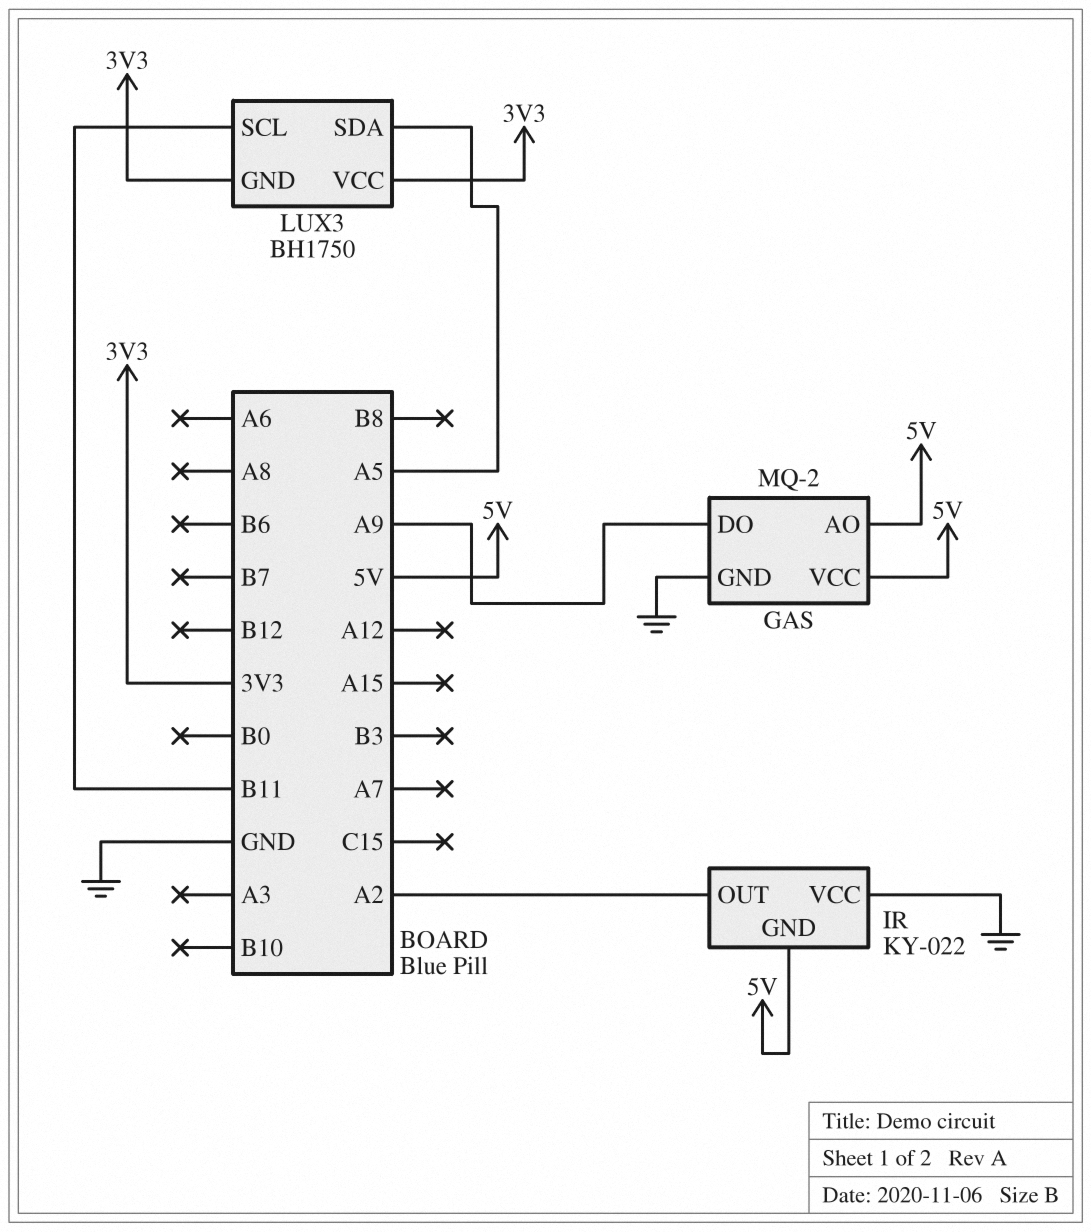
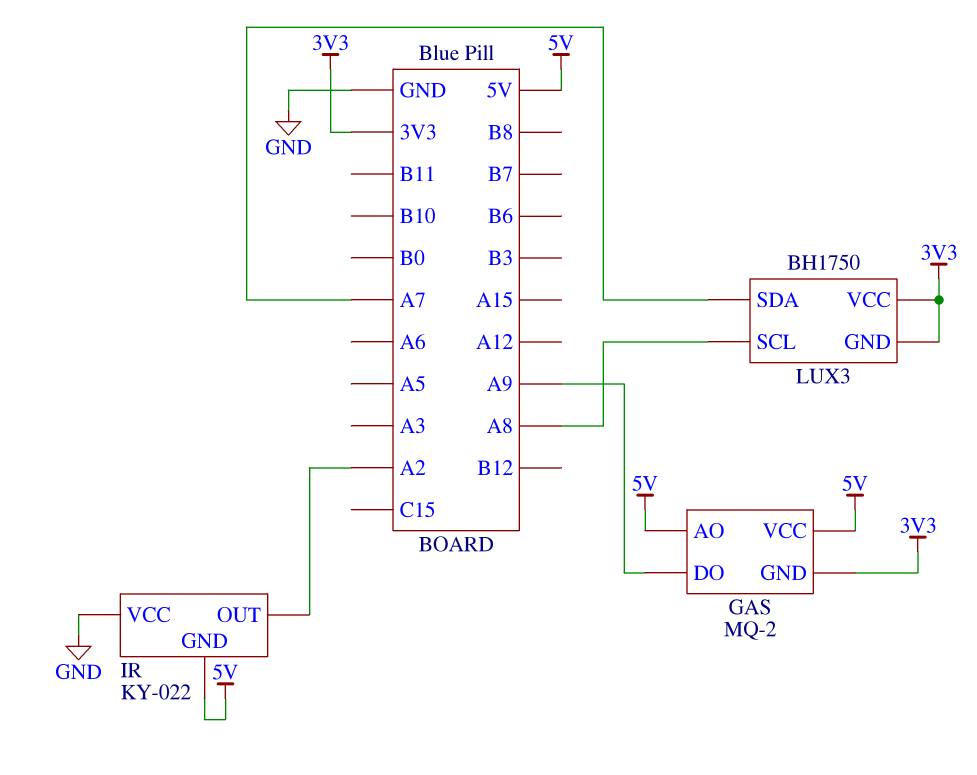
GAS pin GND: GND -> 3V3
LUX3 pin SCL: B11 -> A8
LUX3 pin SDA: A5 -> A7

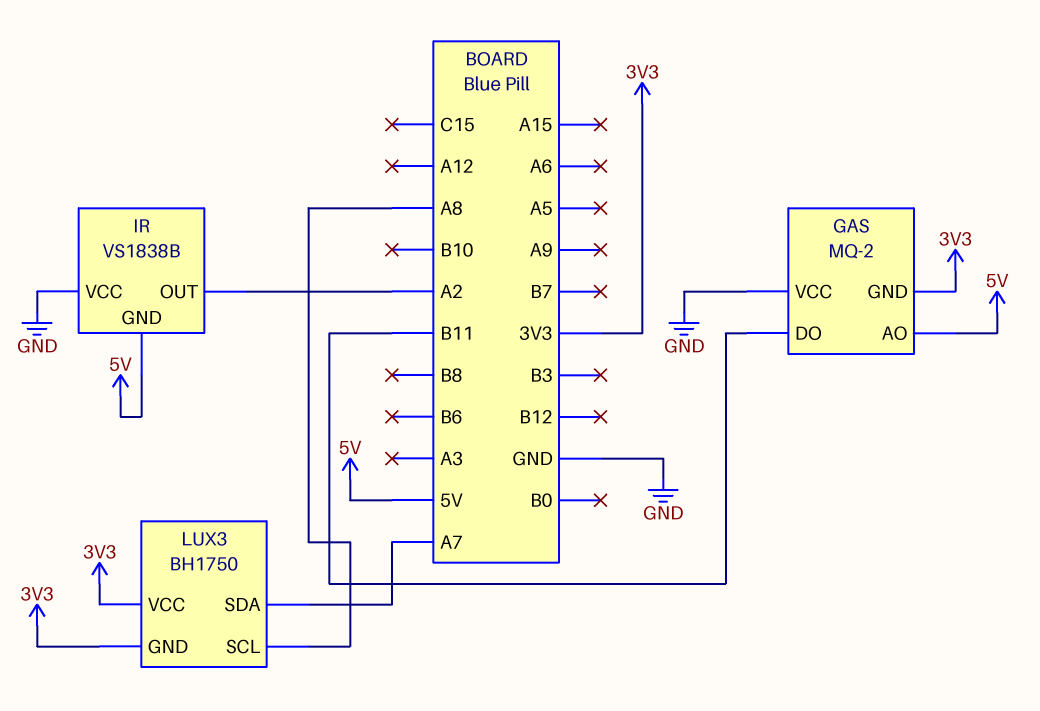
GAS pin DO: A9 -> B11
GAS pin VCC: 5V -> GND
IR: KY-022 -> VS1838B

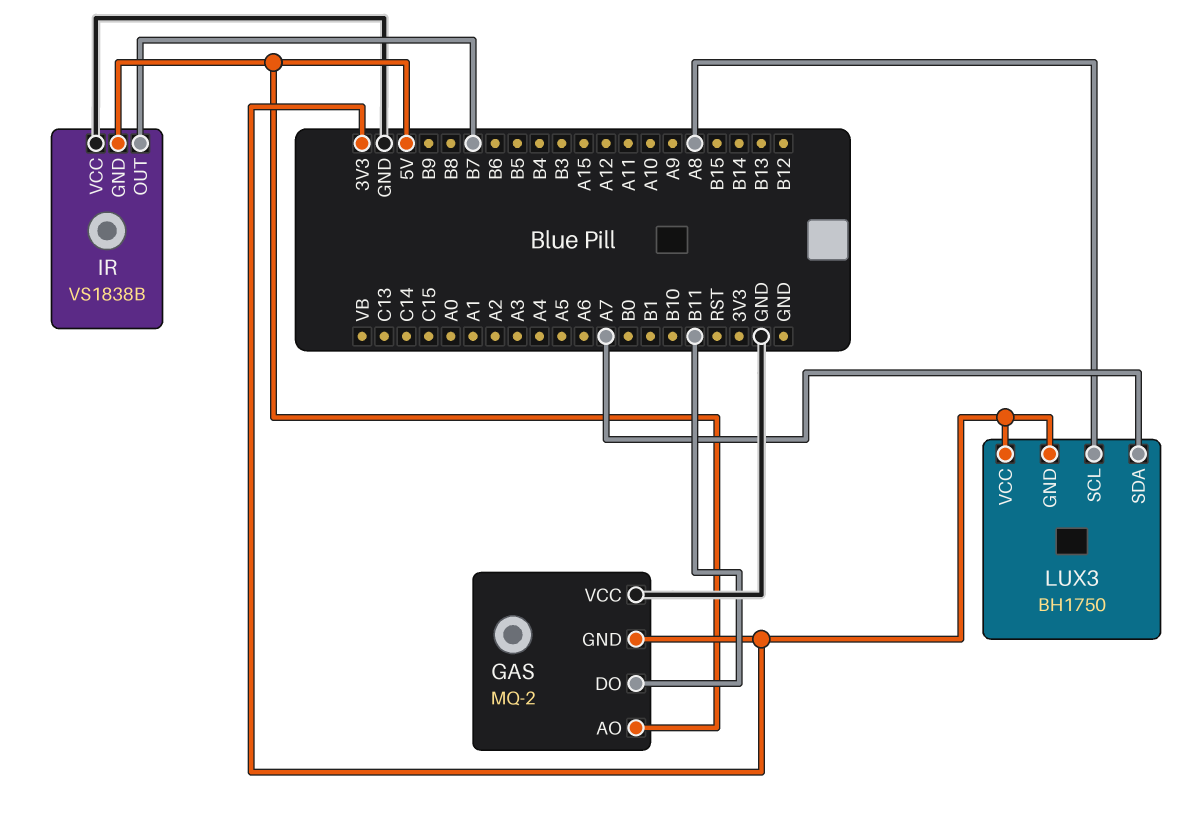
IR pin OUT: A2 -> B7

